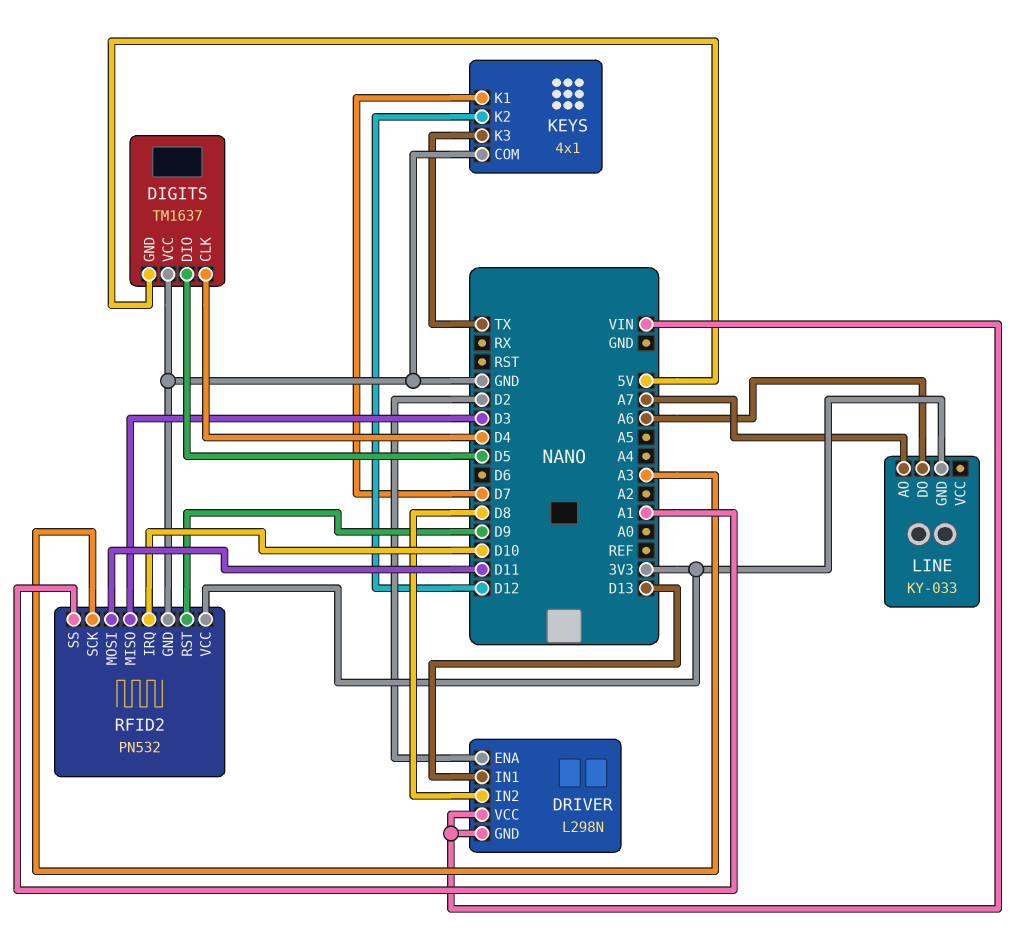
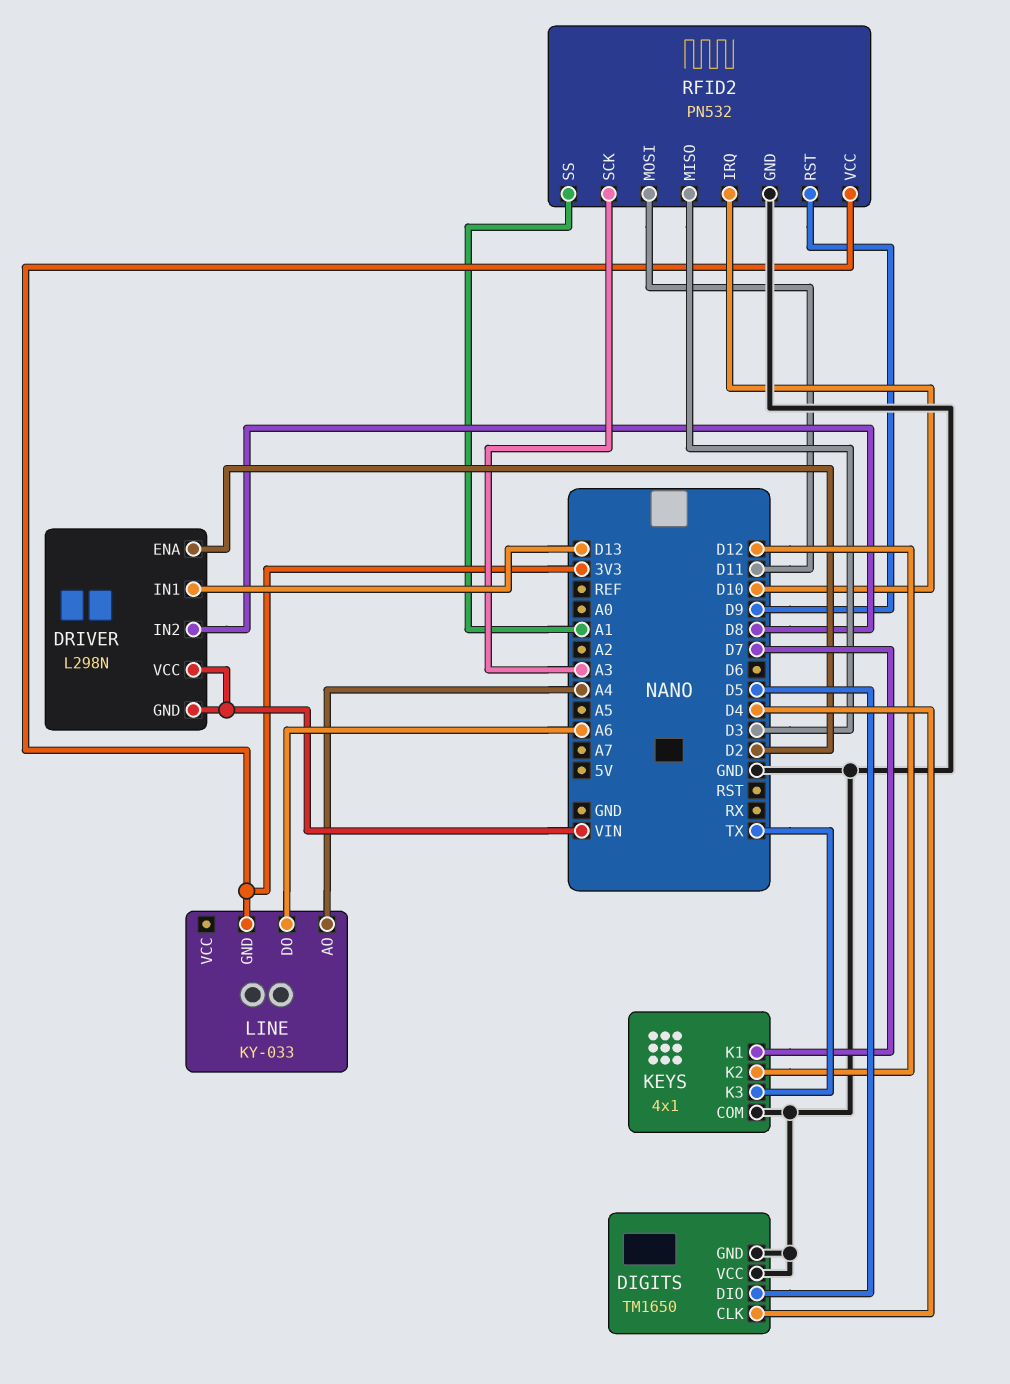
DIGITS: TM1637 -> TM1650
DIGITS pin GND: 5V -> GND
LINE pin AO: A7 -> A4

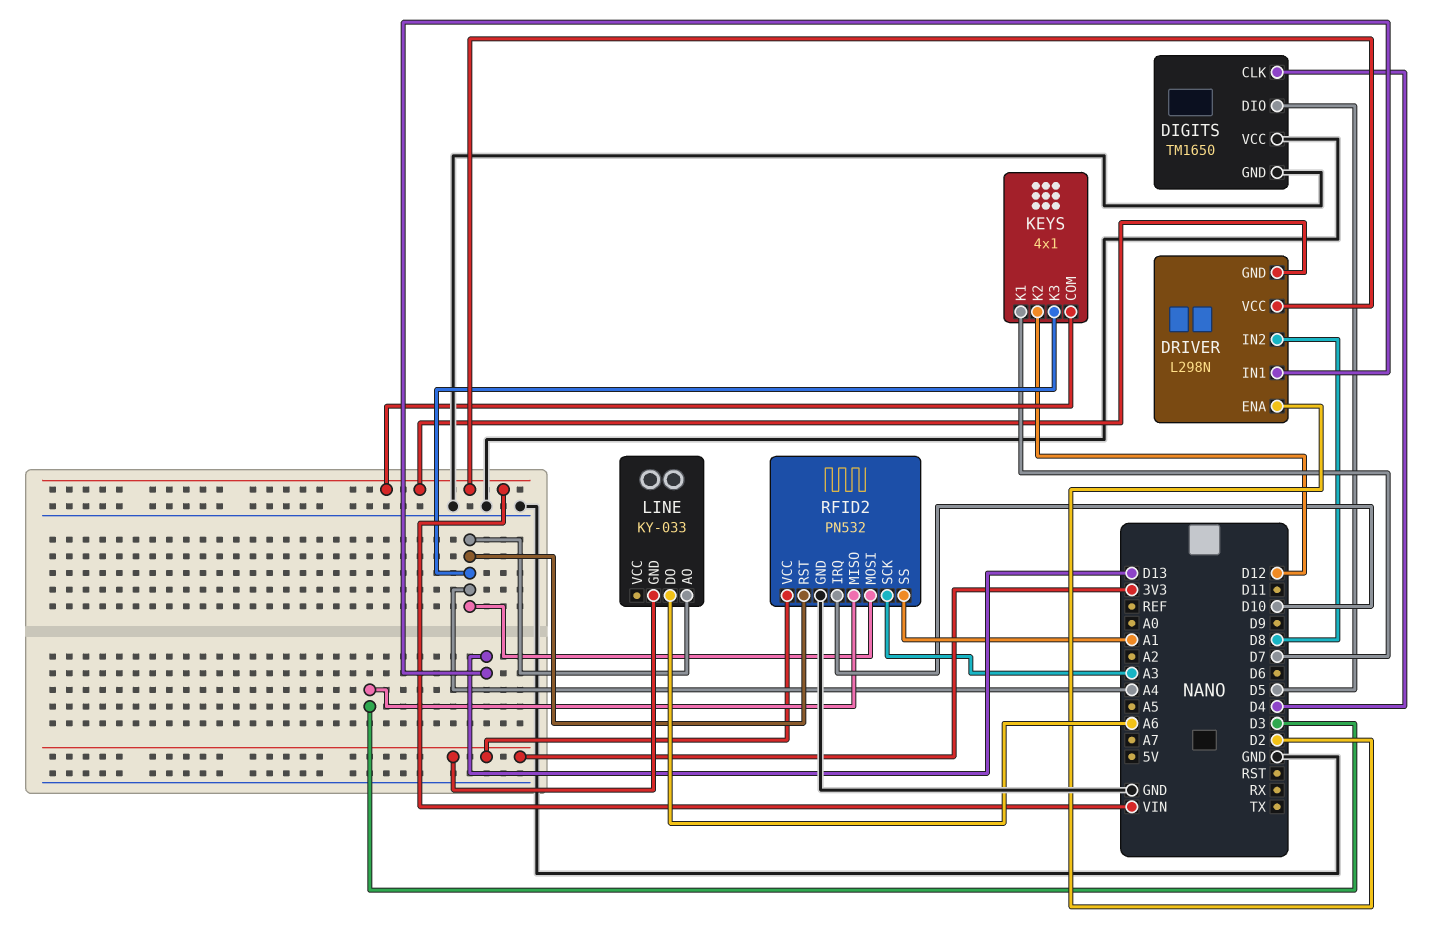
KEYS pin COM: GND -> VIN
KEYS pin K3: TX -> A4
RFID2 pin MOSI: D11 -> A4
RFID2 pin RST: D9 -> A4

